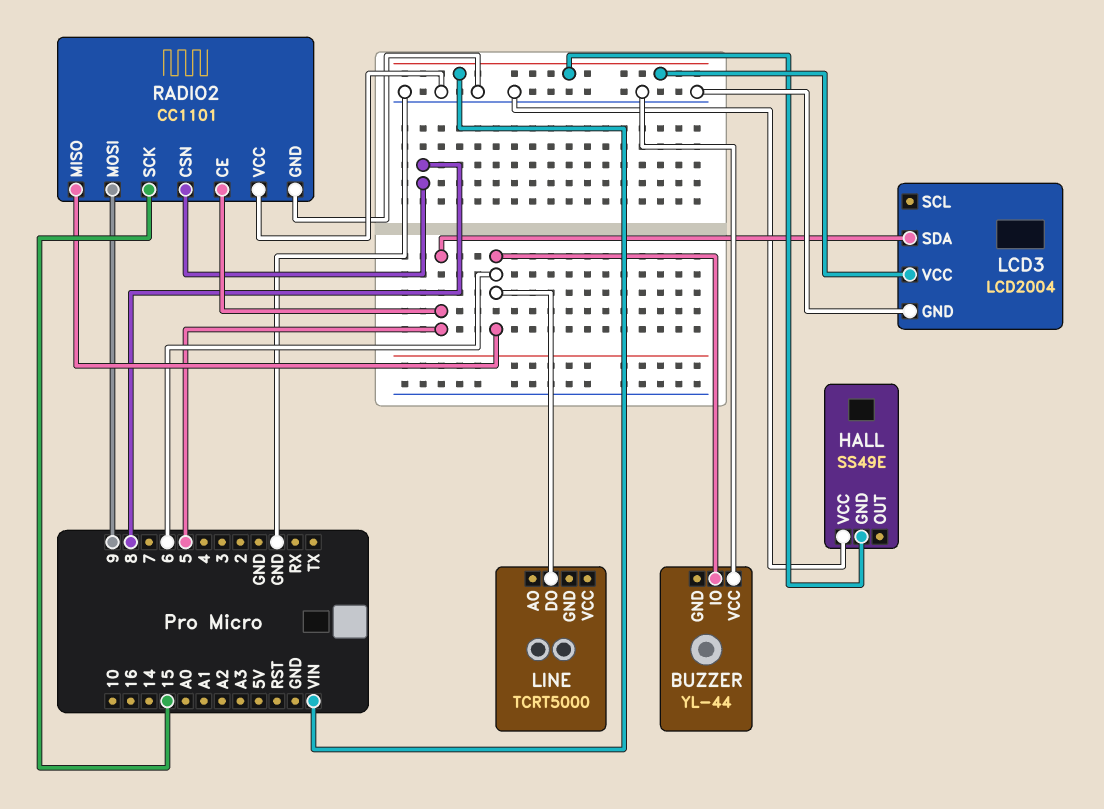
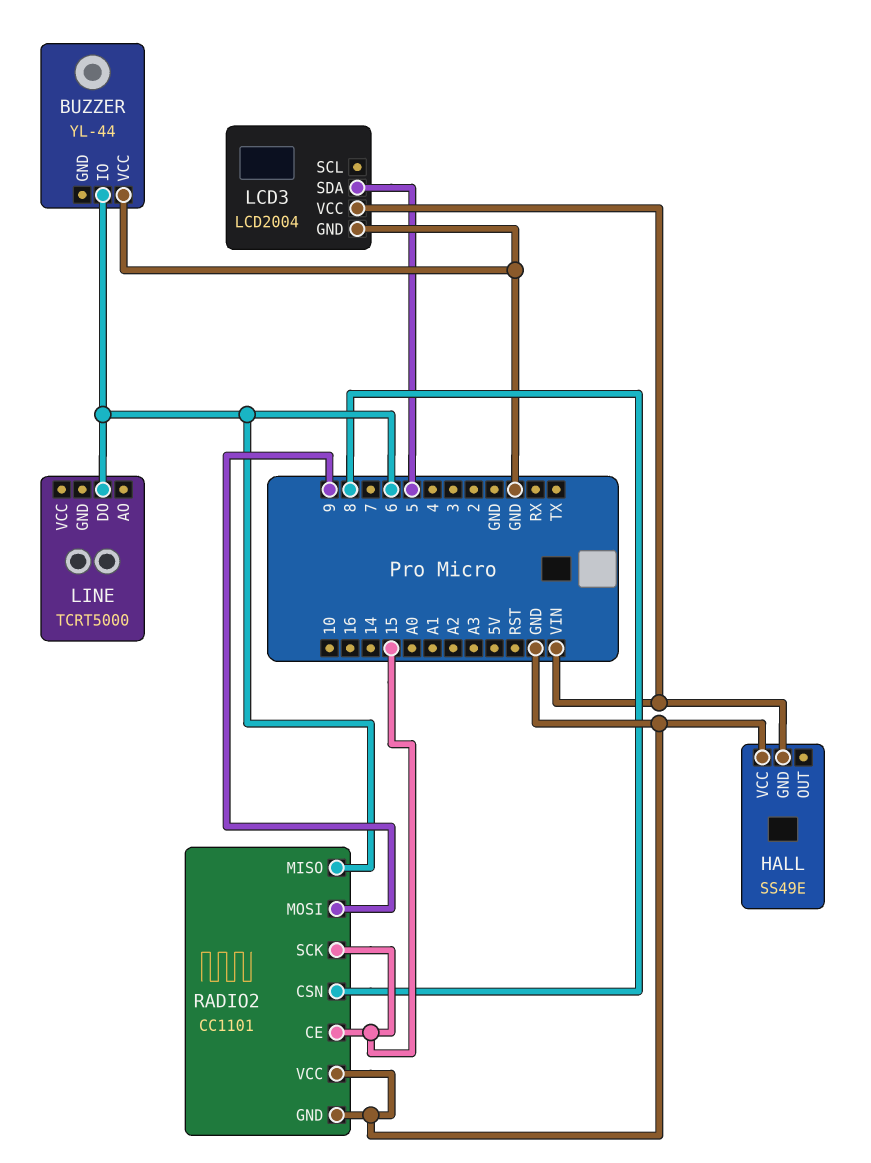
RADIO2 pin CE: 5 -> 15

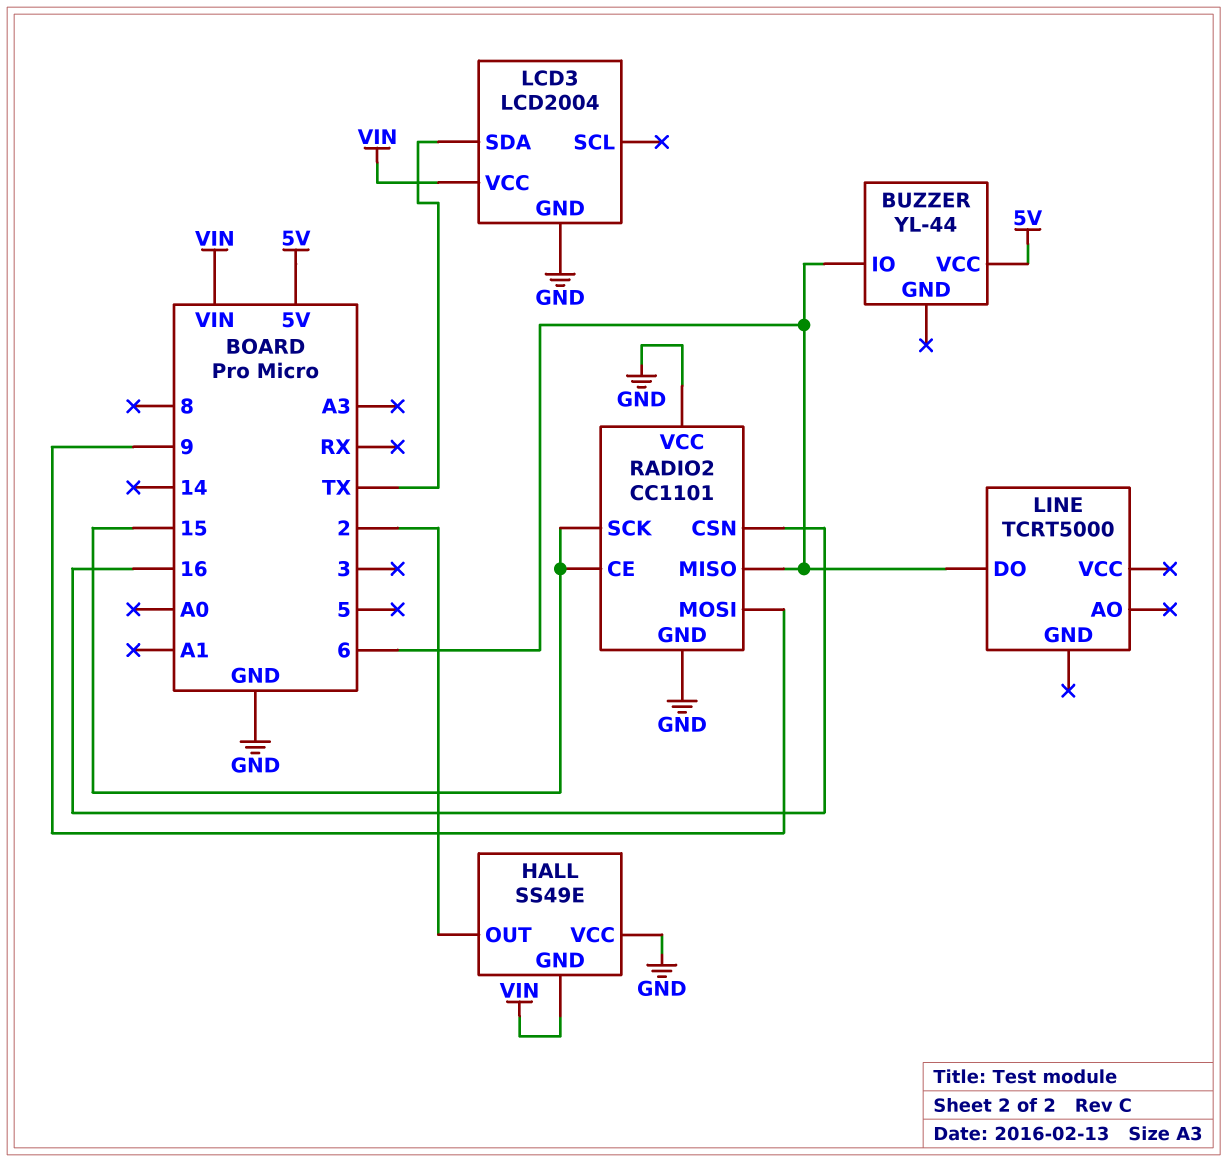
BUZZER pin VCC: GND -> 5V
HALL pin OUT: none -> 2
LCD3 pin SDA: 5 -> TX
RADIO2 pin CSN: 8 -> 16

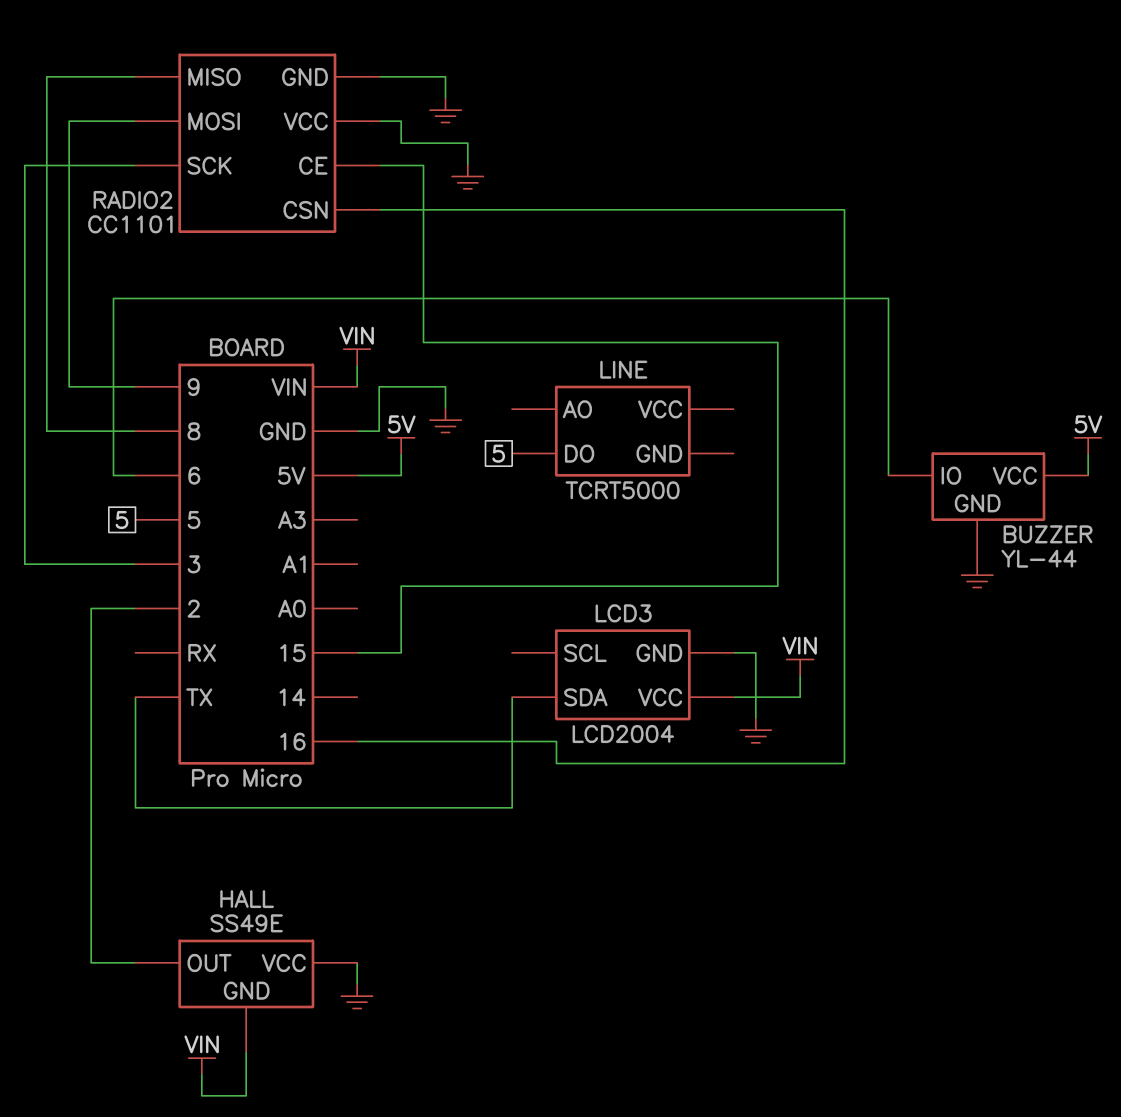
BUZZER pin GND: none -> GND
LINE pin DO: 6 -> 5
RADIO2 pin MISO: 6 -> 8
RADIO2 pin SCK: 15 -> 3

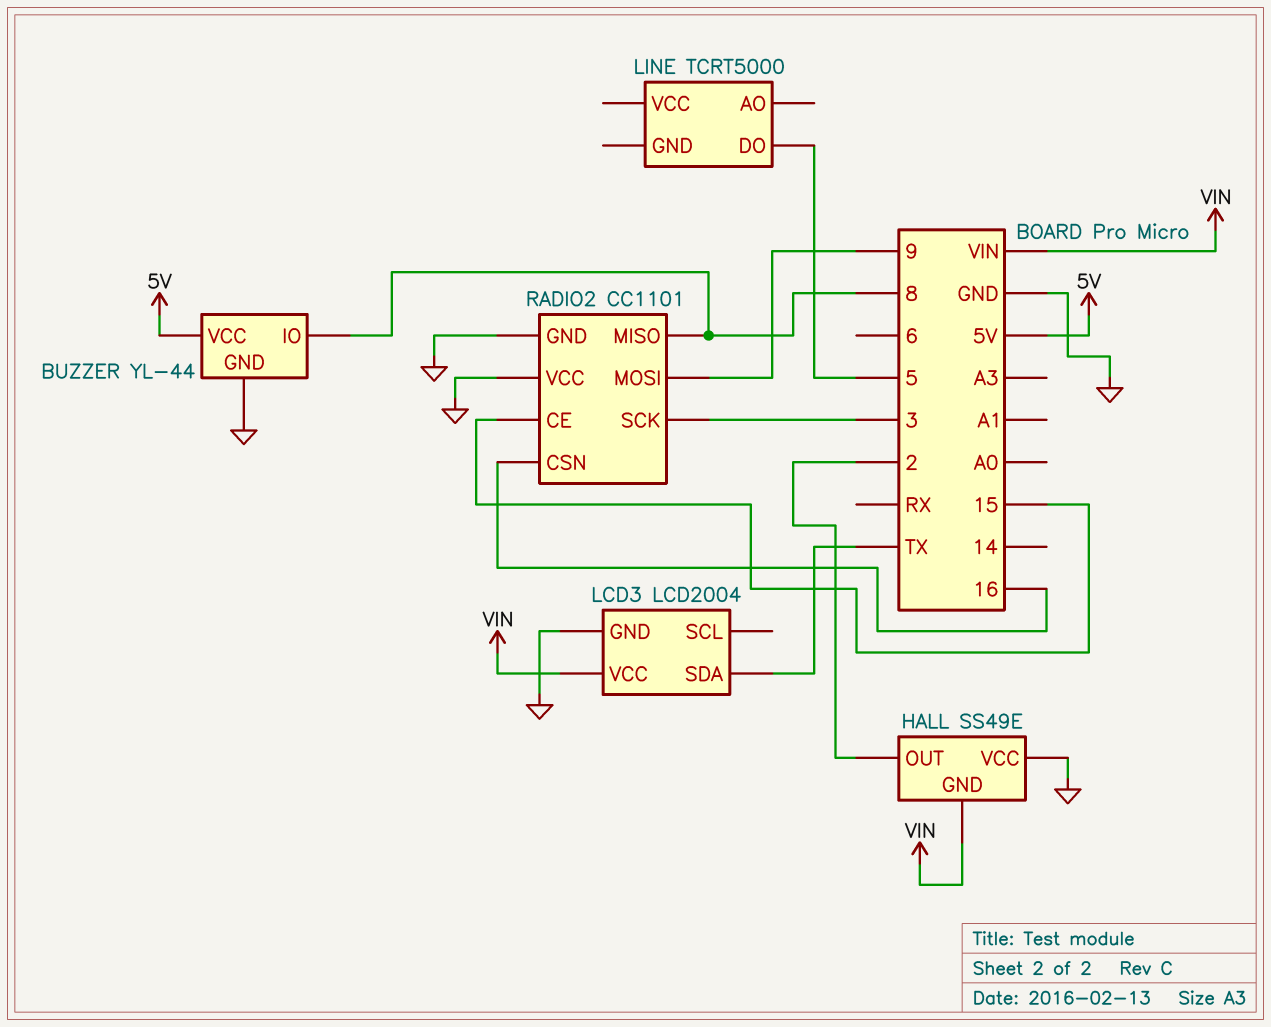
BUZZER pin IO: 6 -> 8

